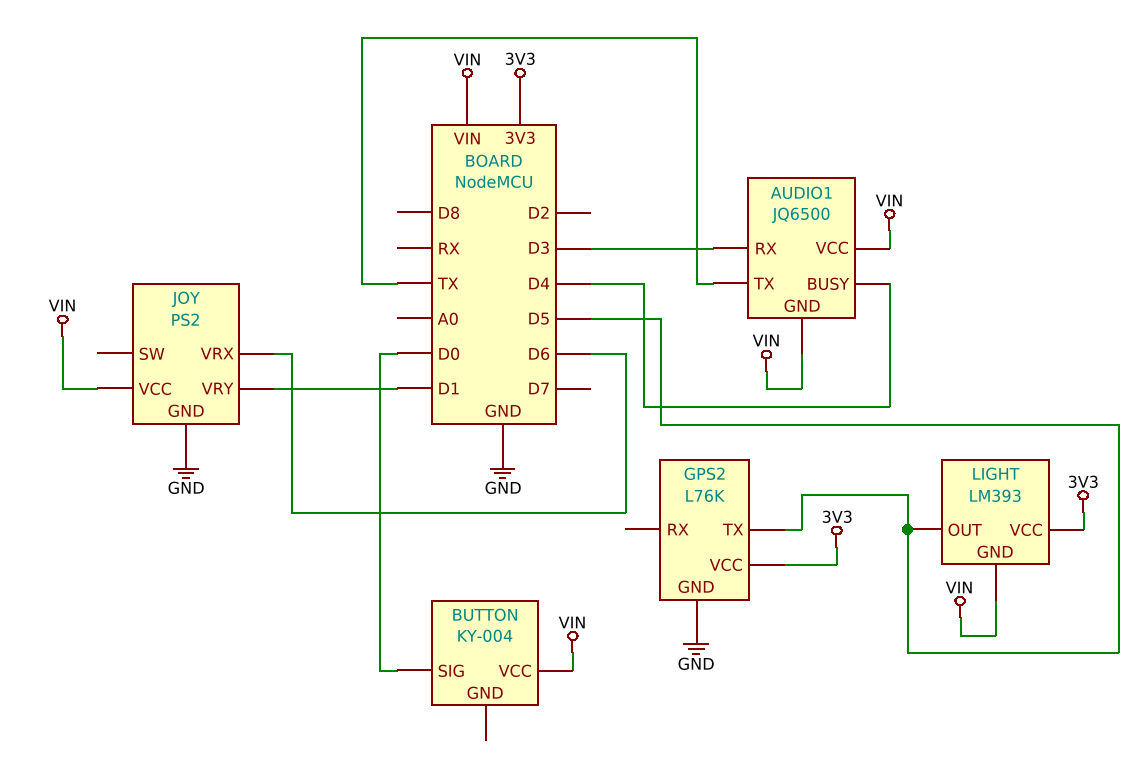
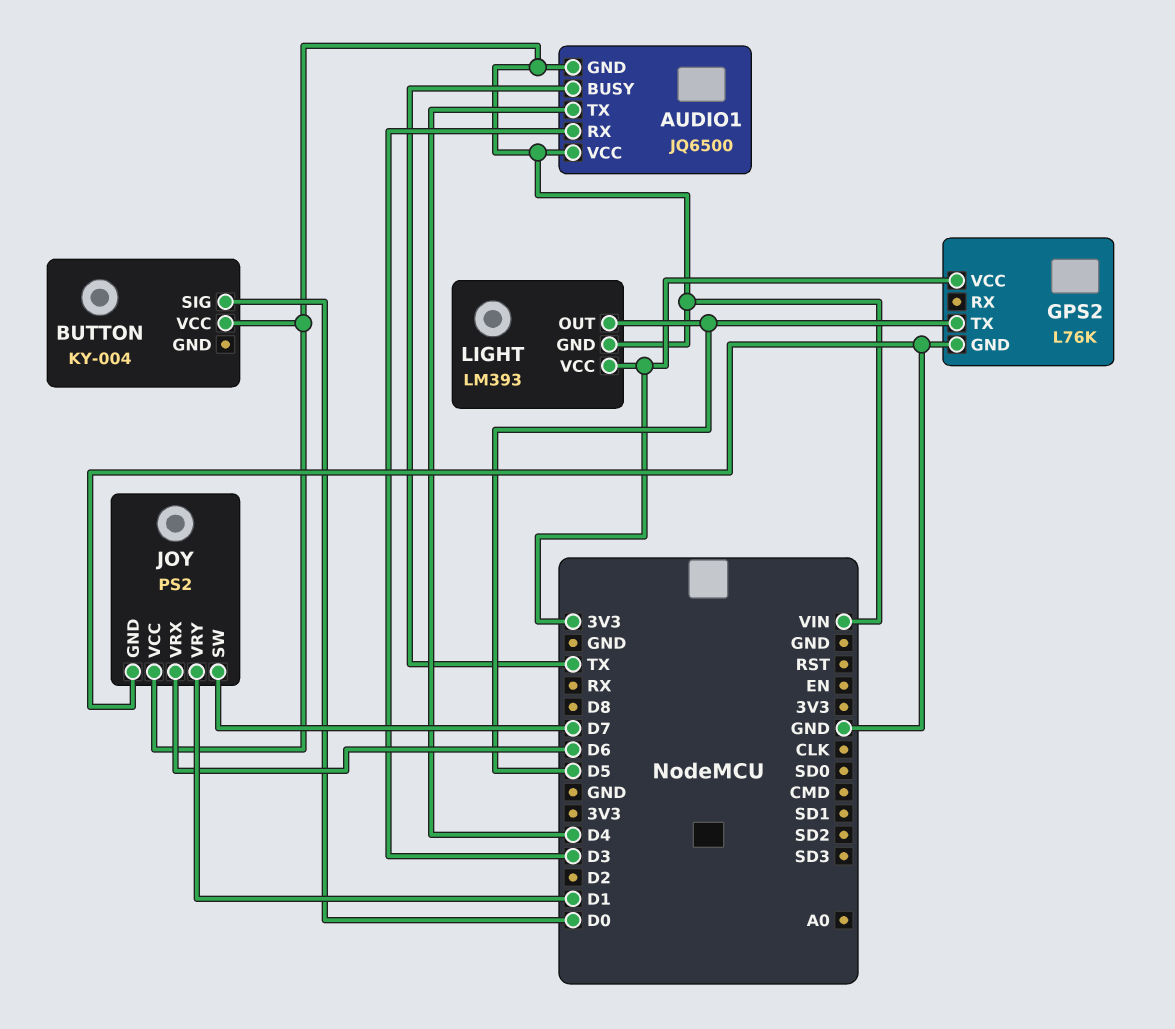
AUDIO1 pin BUSY: D4 -> TX
AUDIO1 pin TX: TX -> D4
JOY pin SW: none -> D7

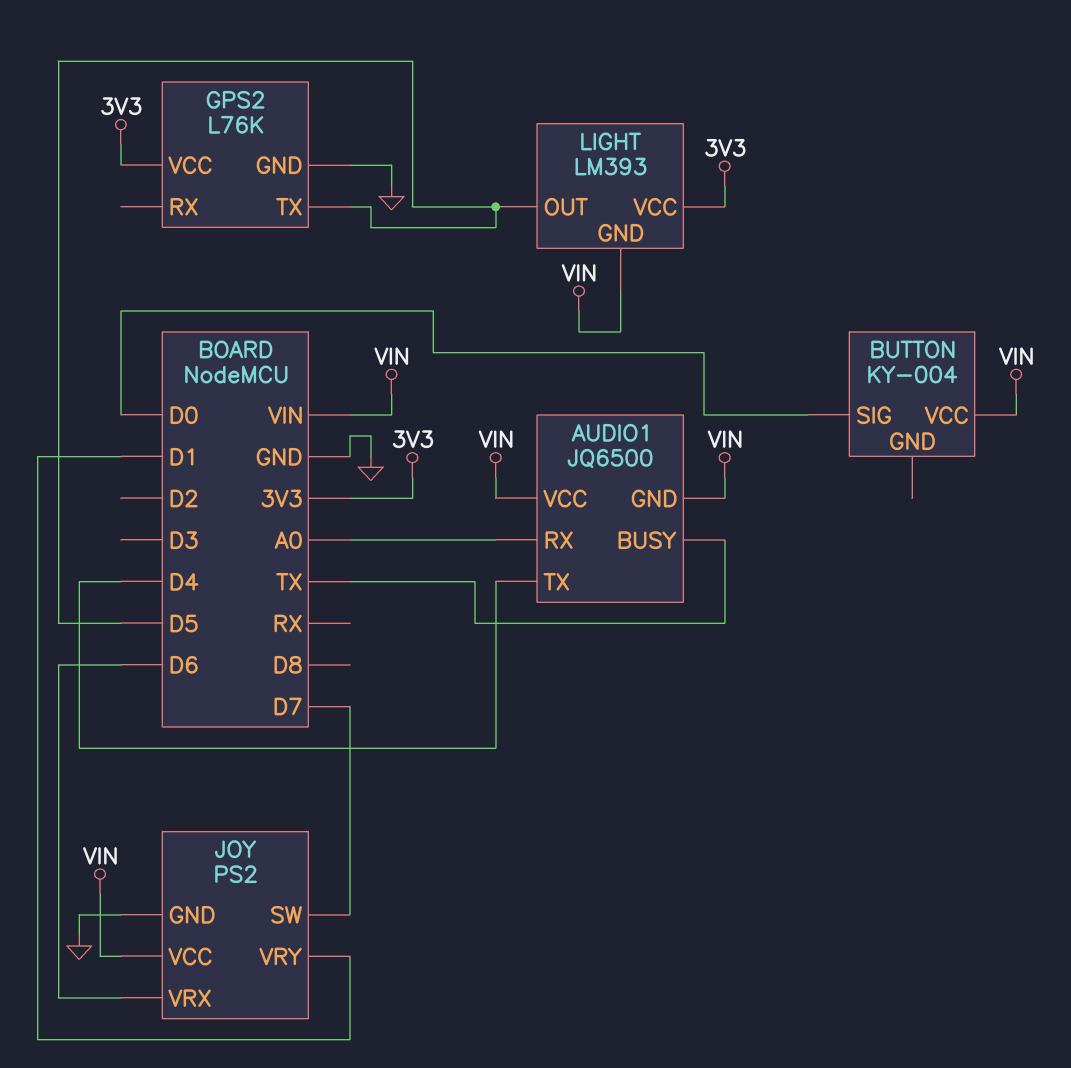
AUDIO1 pin RX: D3 -> A0

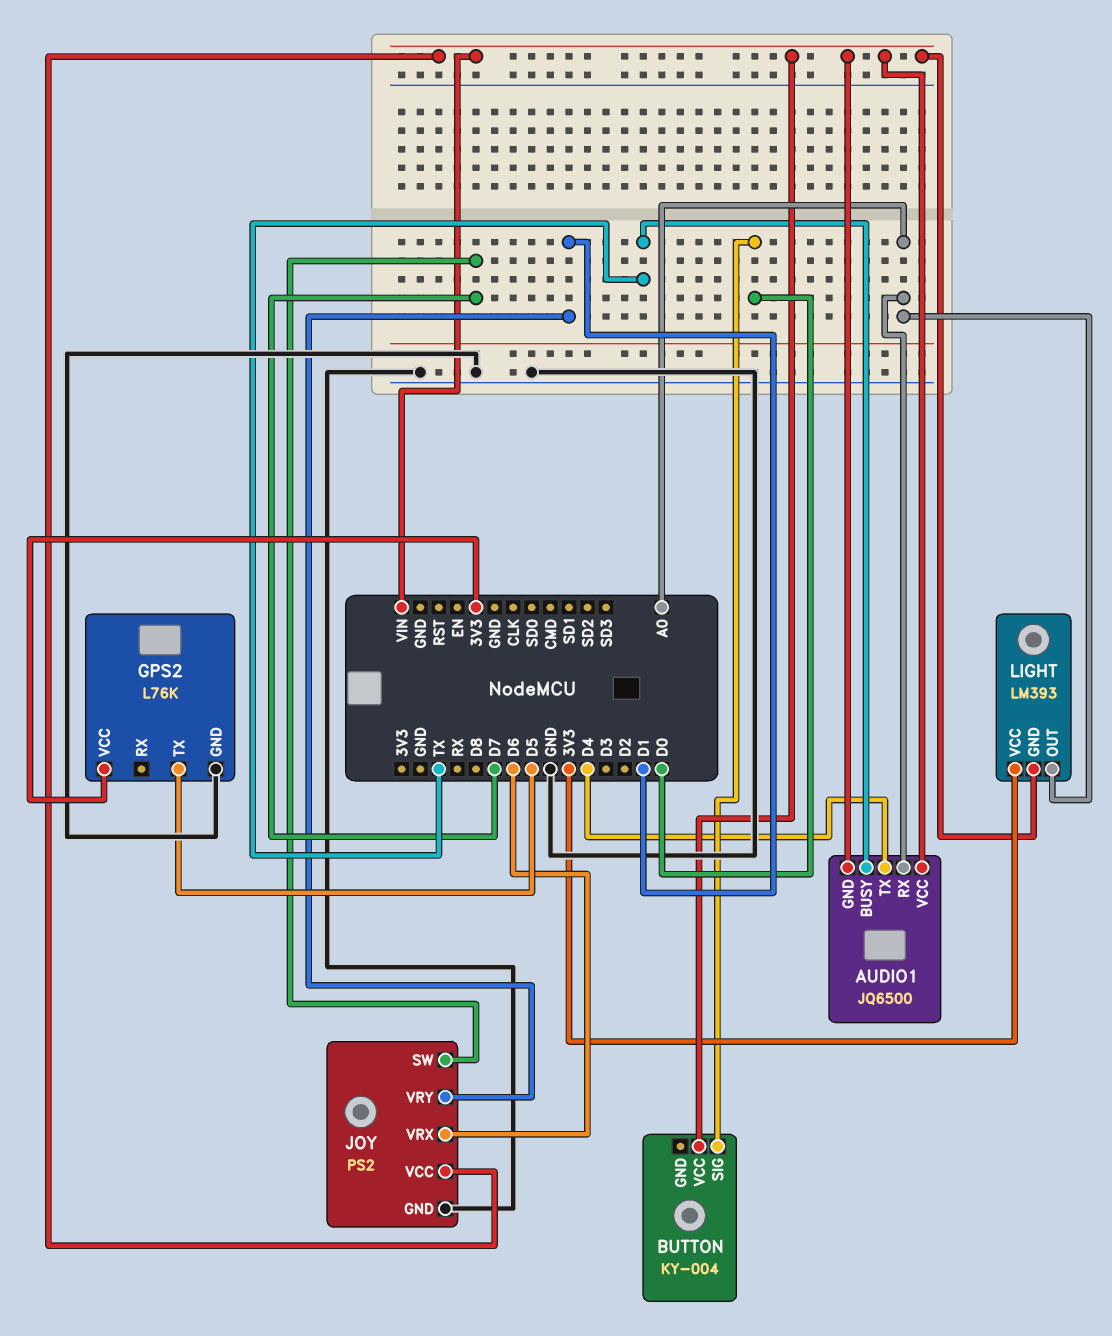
LIGHT pin OUT: D5 -> A0

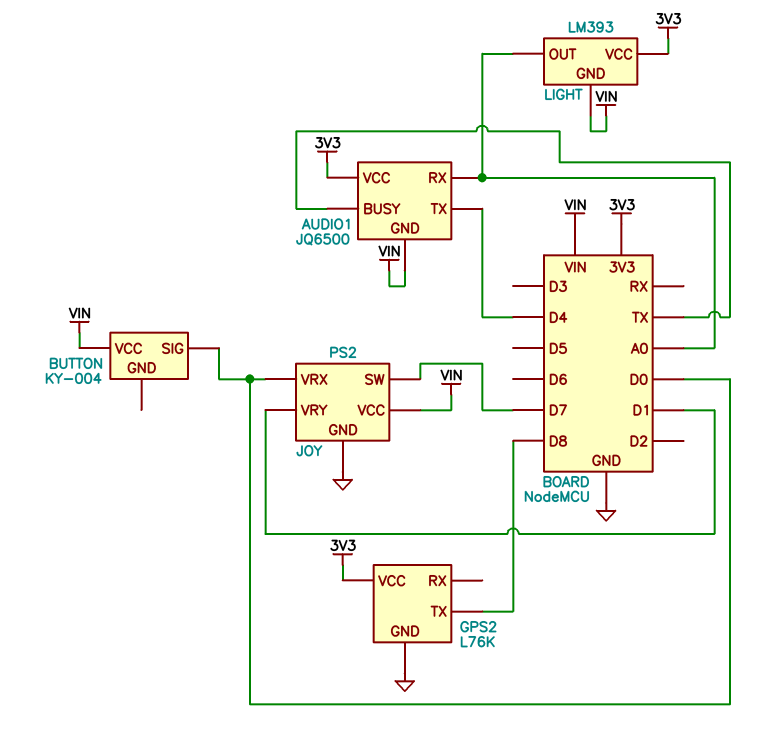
AUDIO1 pin VCC: VIN -> 3V3
GPS2 pin TX: D5 -> D8
JOY pin VRX: D6 -> D0

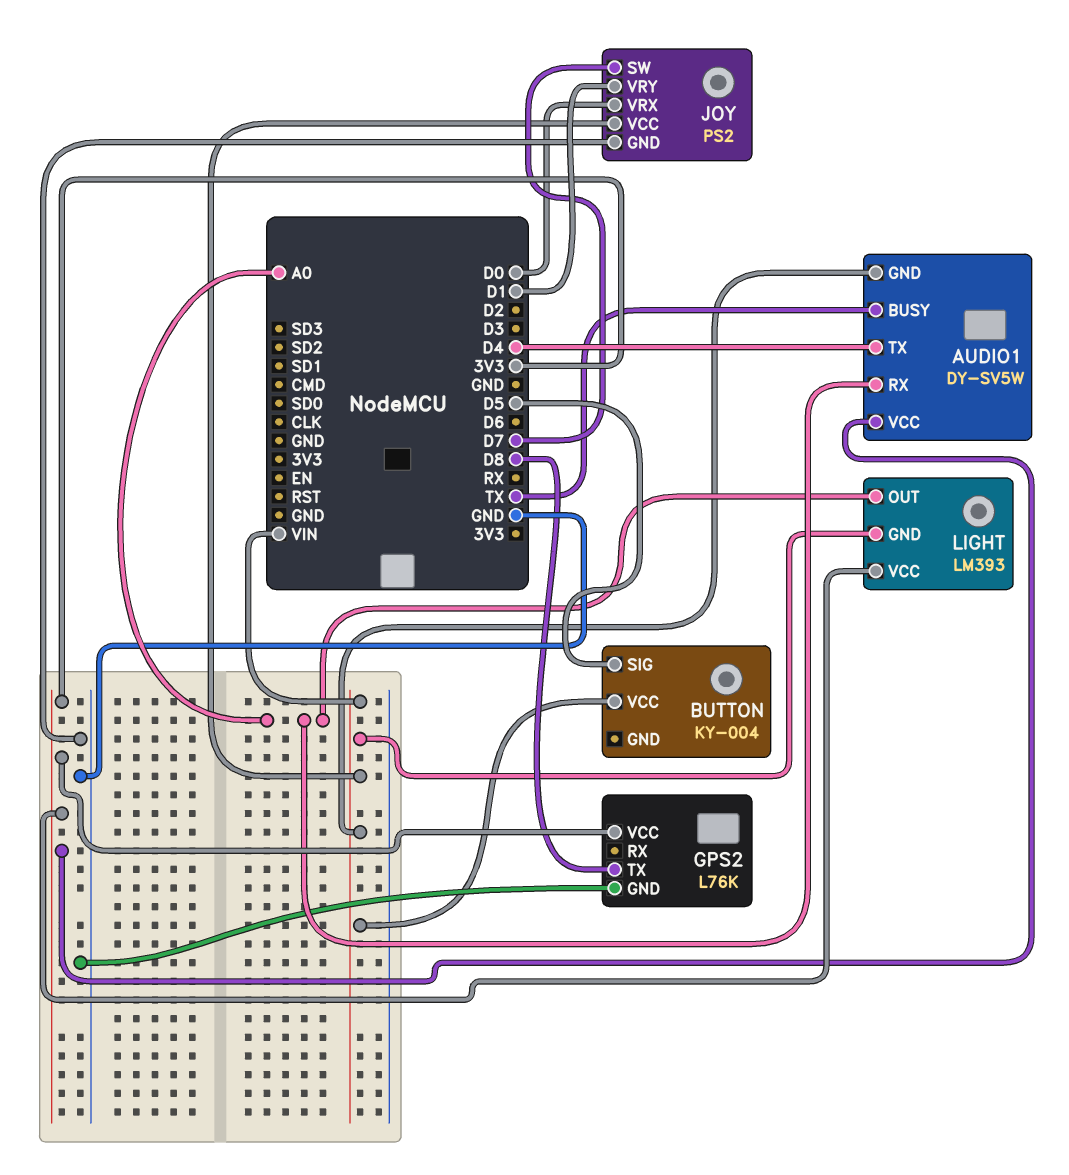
AUDIO1: JQ6500 -> DY-SV5W
BUTTON pin SIG: D0 -> D5

